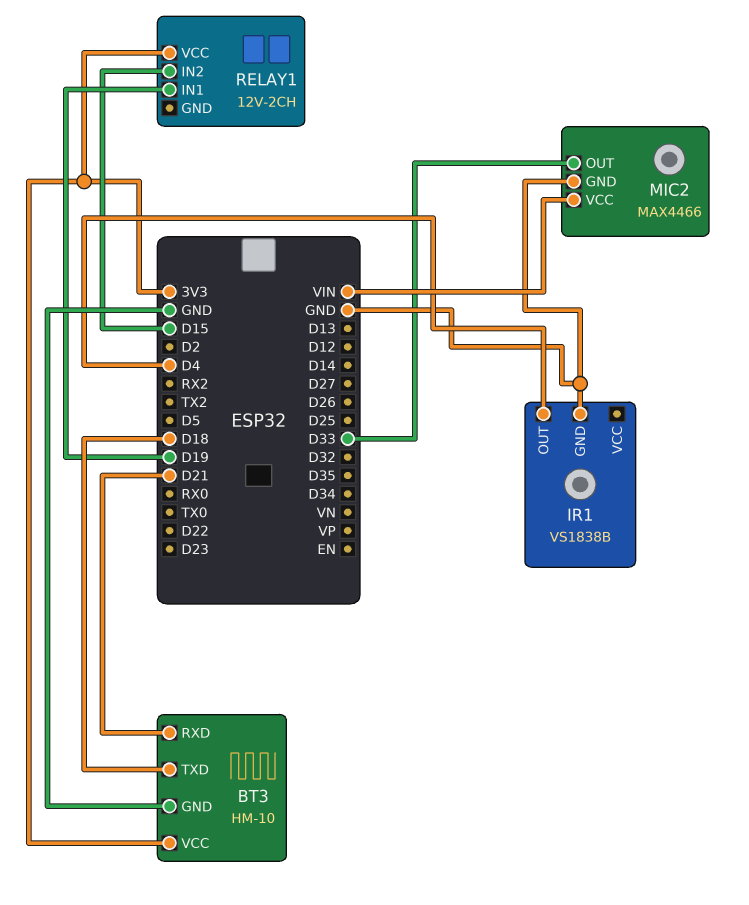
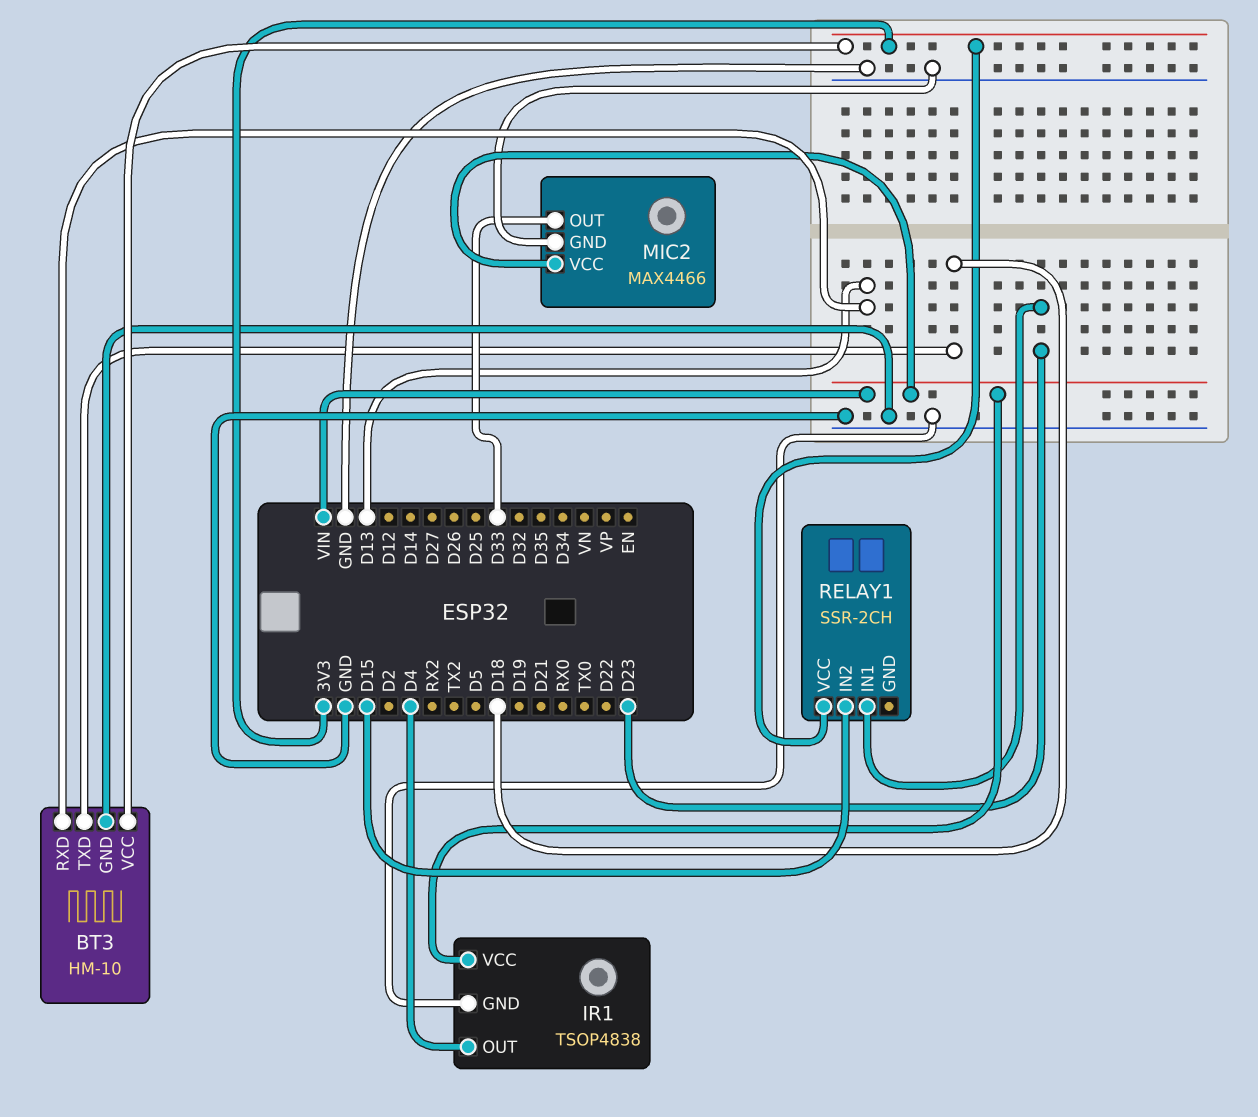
BT3 pin RXD: D21 -> D13
IR1: VS1838B -> TSOP4838
IR1 pin VCC: none -> VIN
RELAY1: 12V-2CH -> SSR-2CH
RELAY1 pin IN1: D19 -> D23

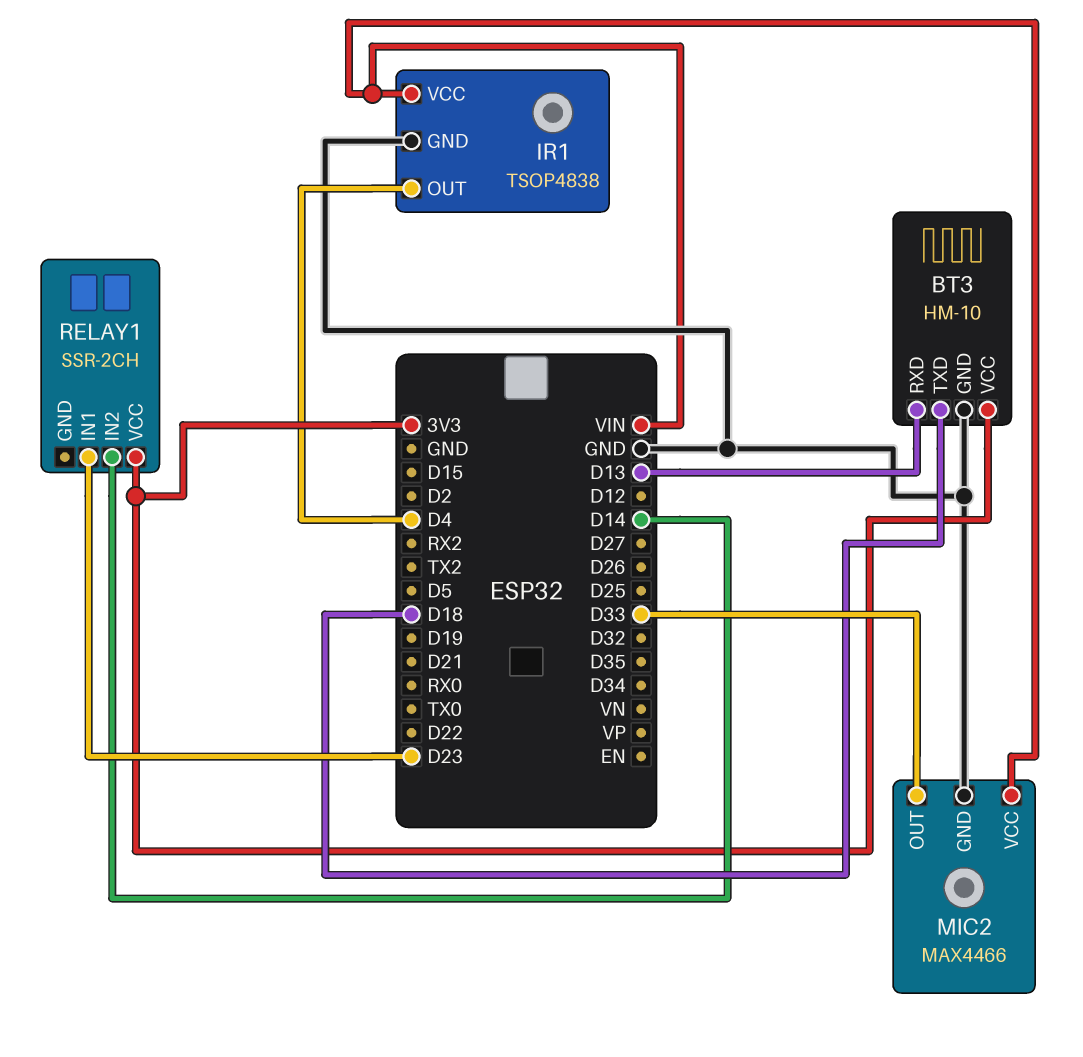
RELAY1 pin IN2: D15 -> D14

